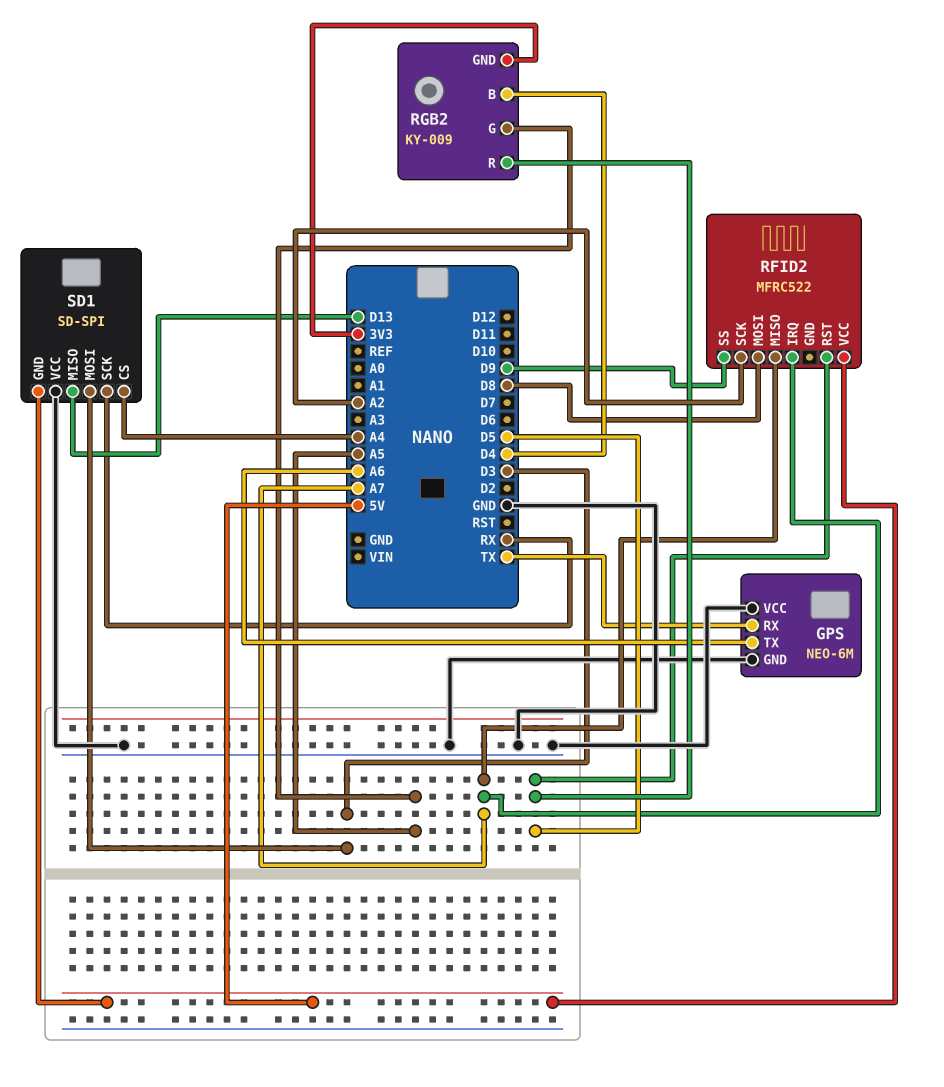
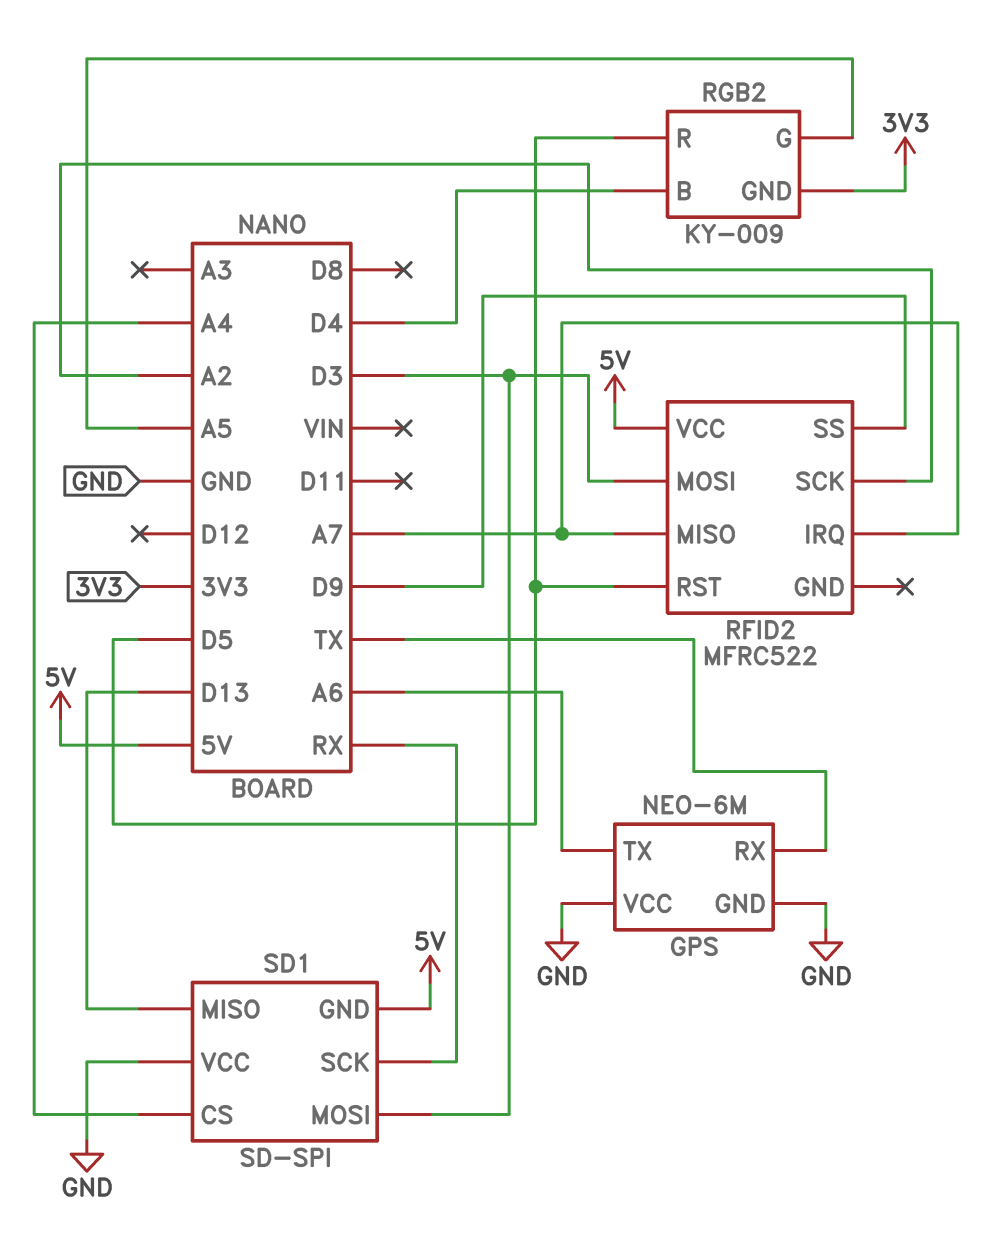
RFID2 pin MOSI: D8 -> D3

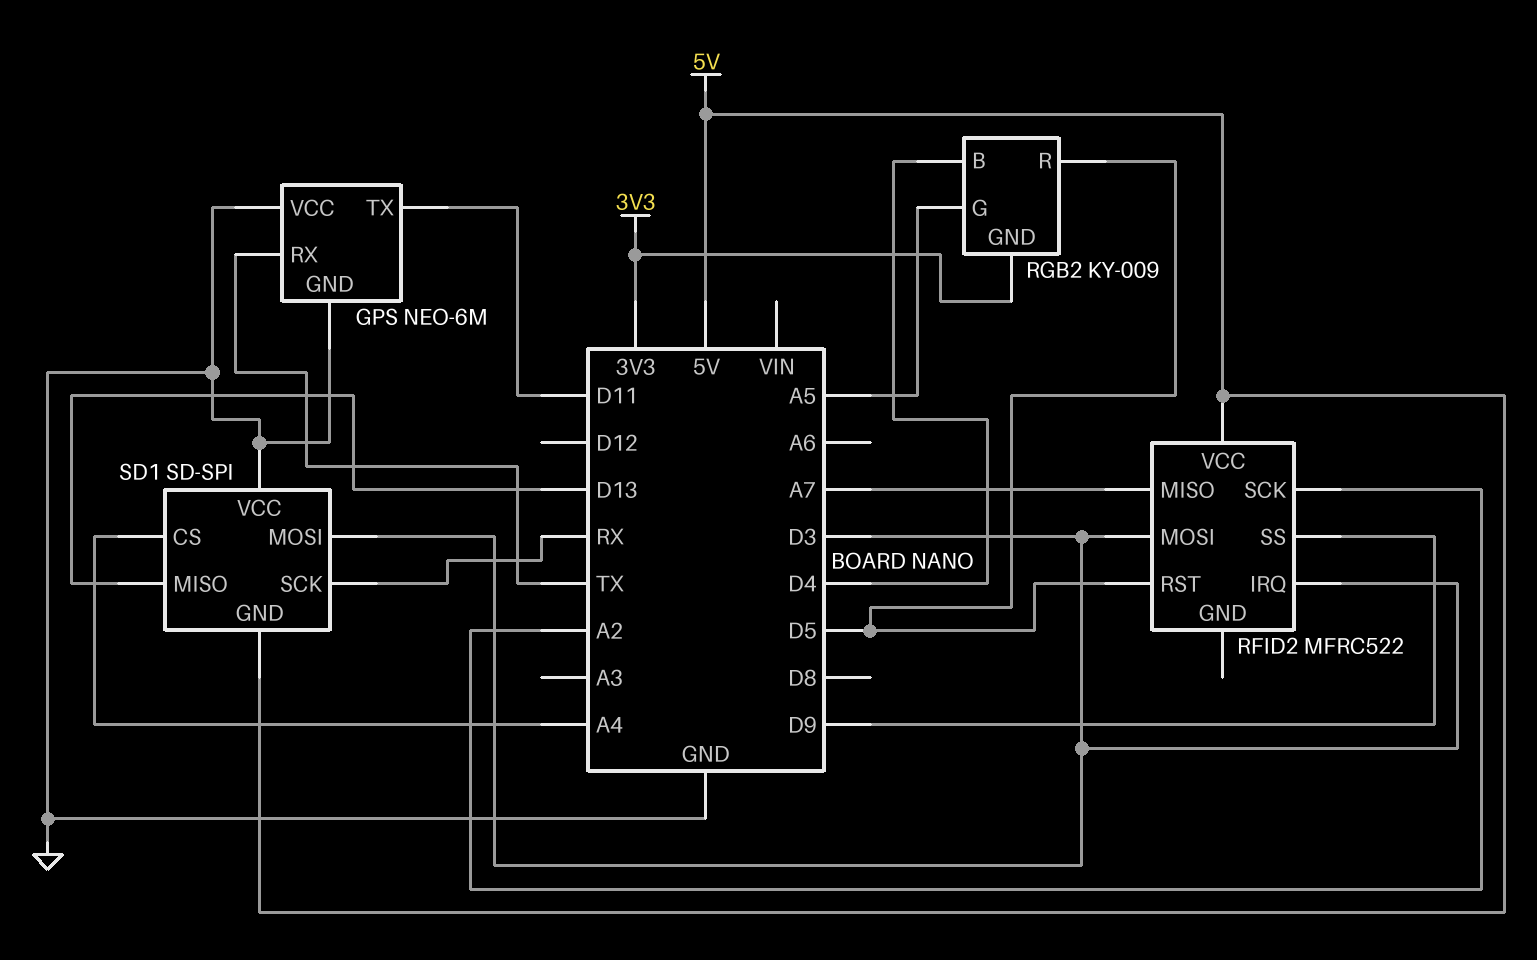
GPS pin TX: A6 -> D11
RFID2 pin IRQ: A7 -> D3

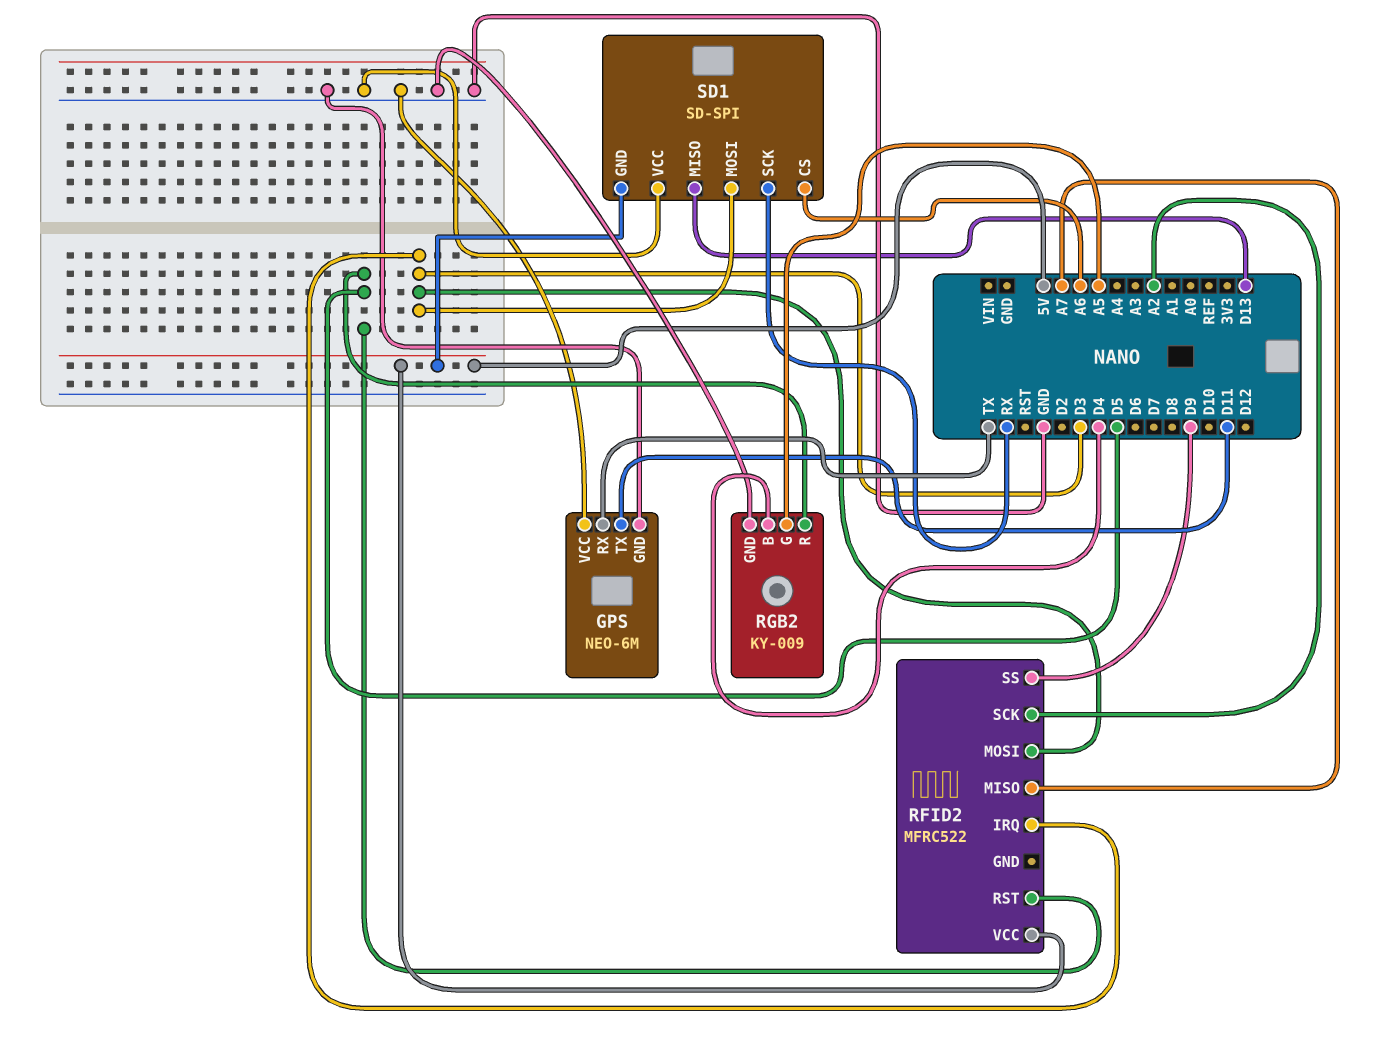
RGB2 pin GND: 3V3 -> GND
SD1 pin CS: A4 -> A6

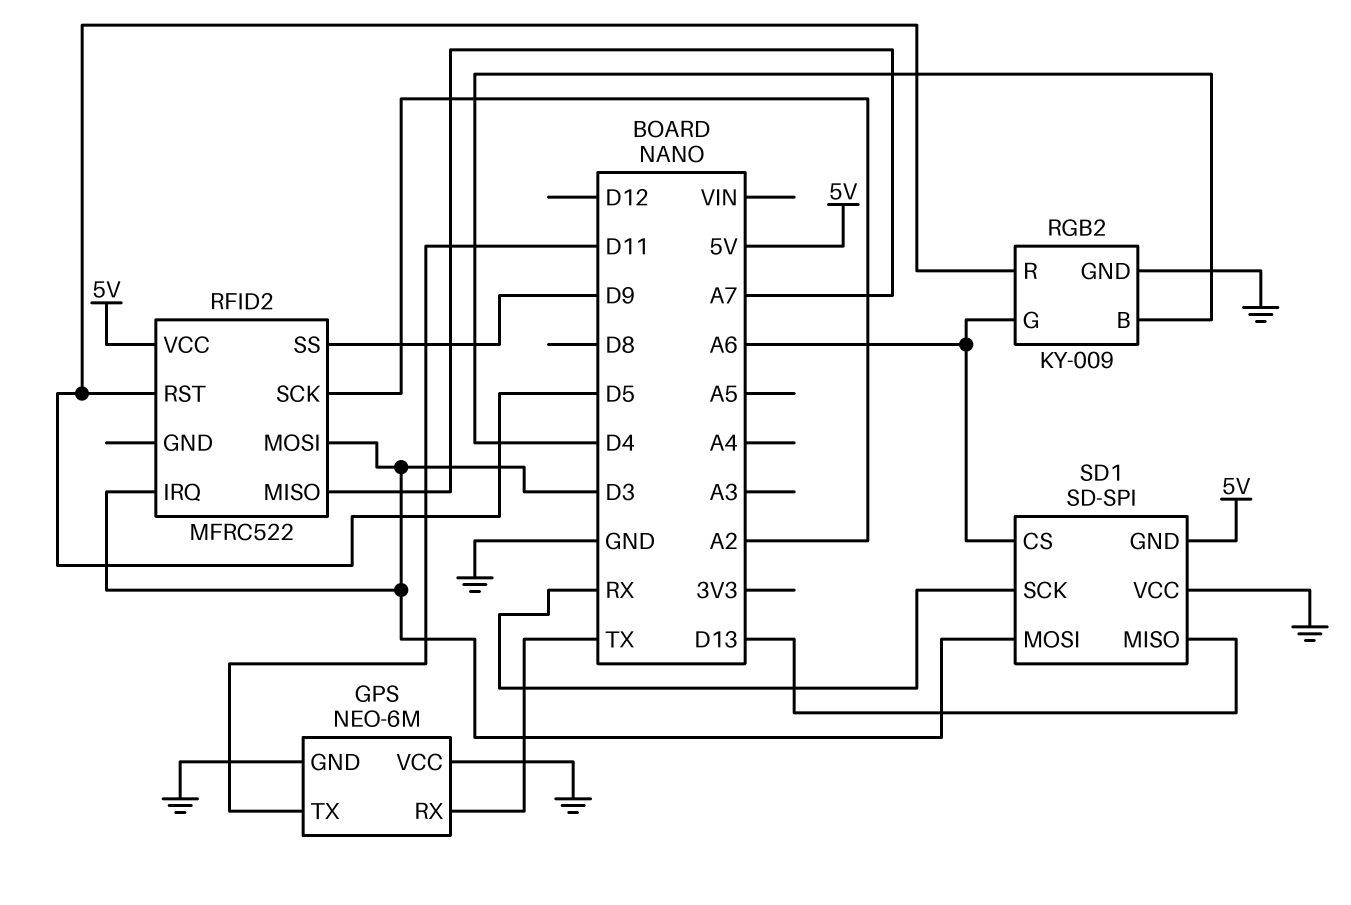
RGB2 pin G: A5 -> A6

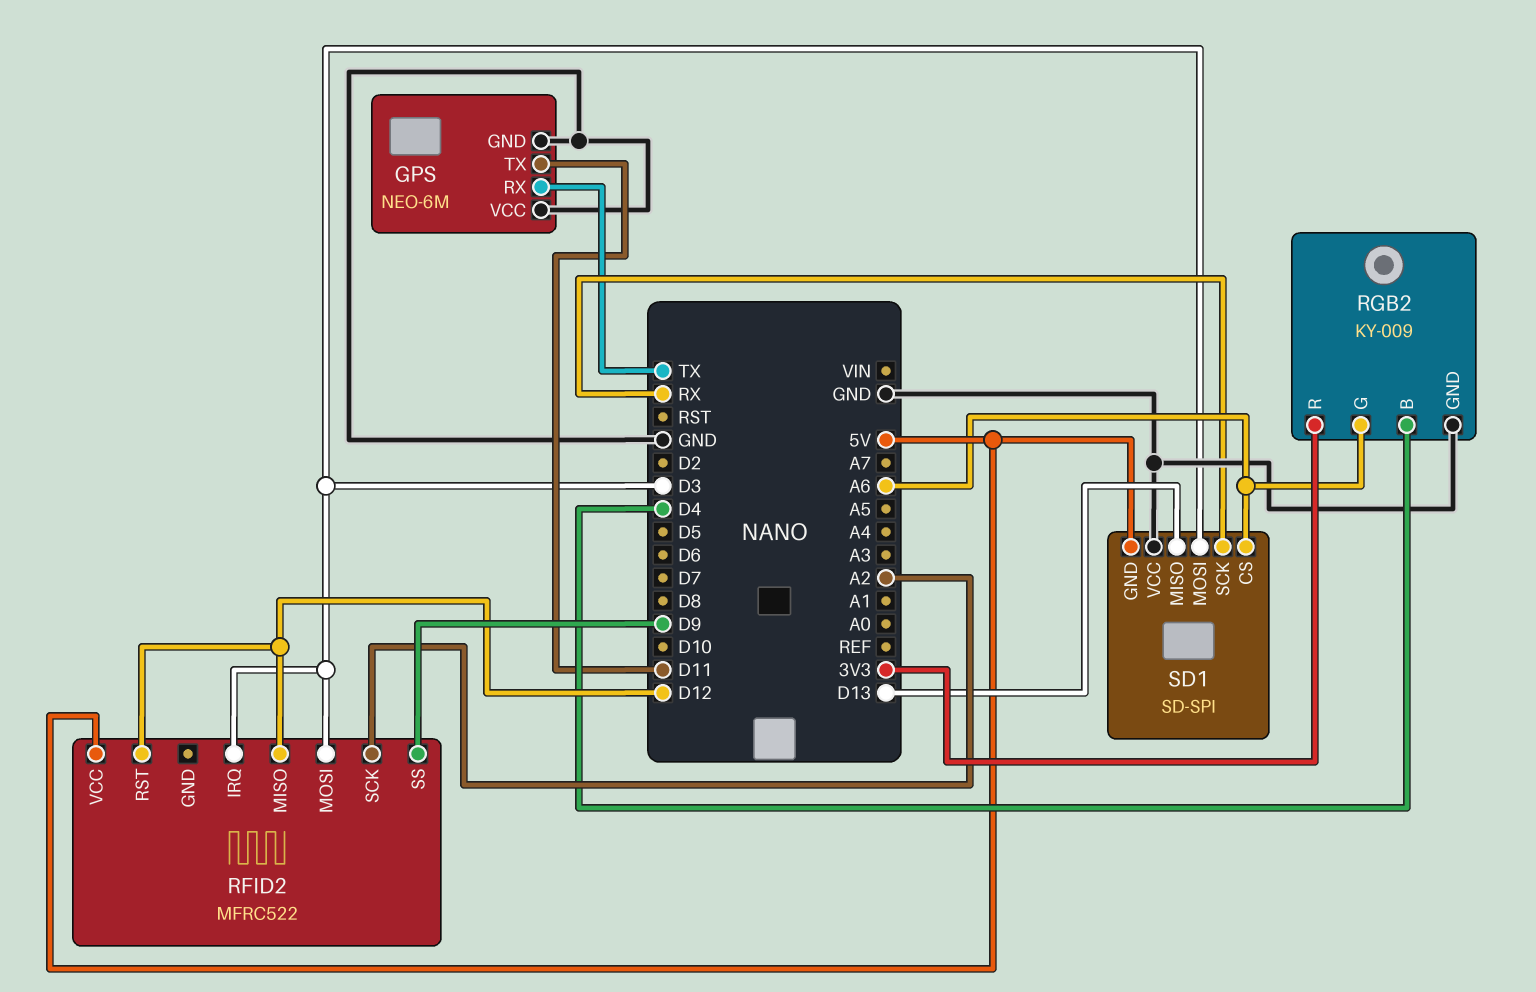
RFID2 pin MISO: A7 -> D12
RFID2 pin RST: D5 -> D12
RGB2 pin R: D5 -> 3V3

